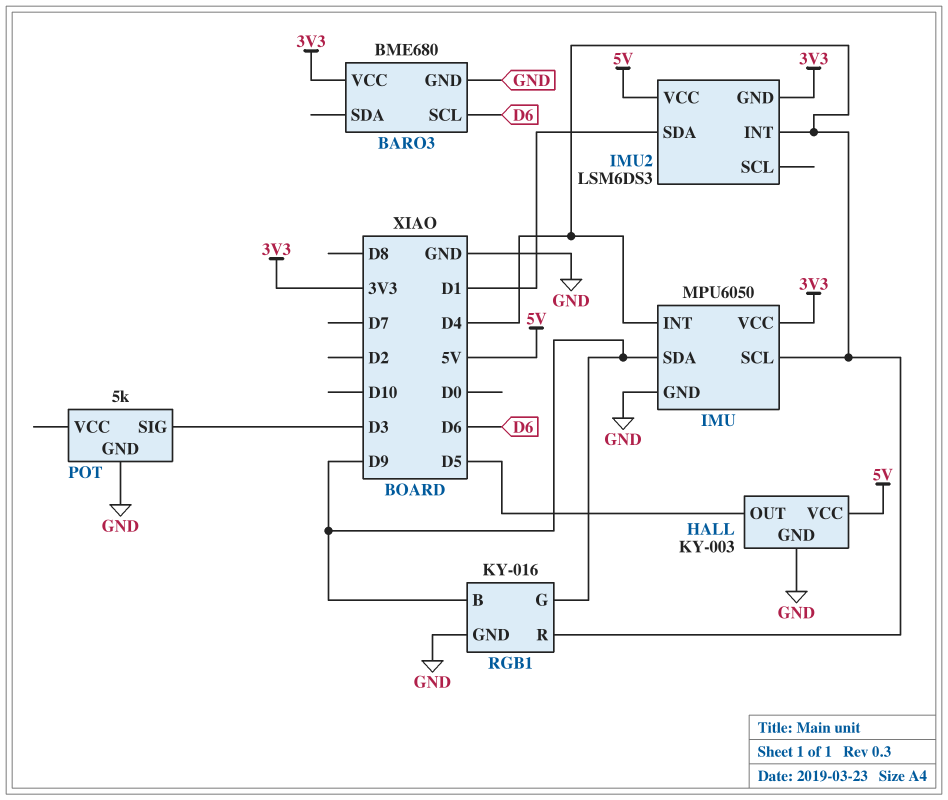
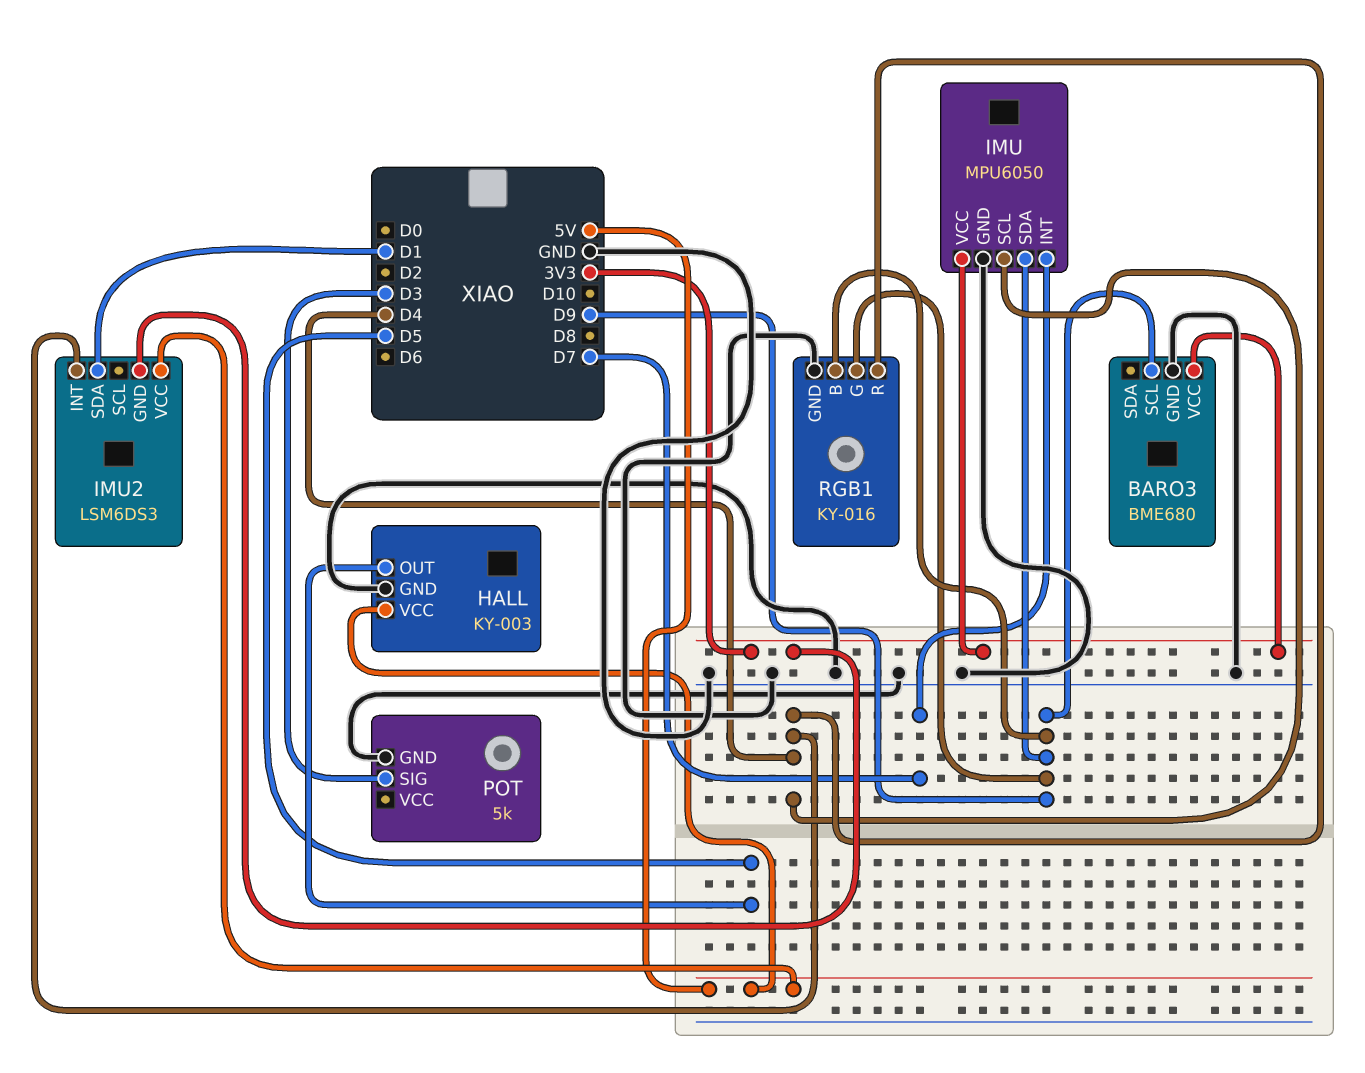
BARO3 pin SCL: D6 -> D9
IMU pin INT: D4 -> D7

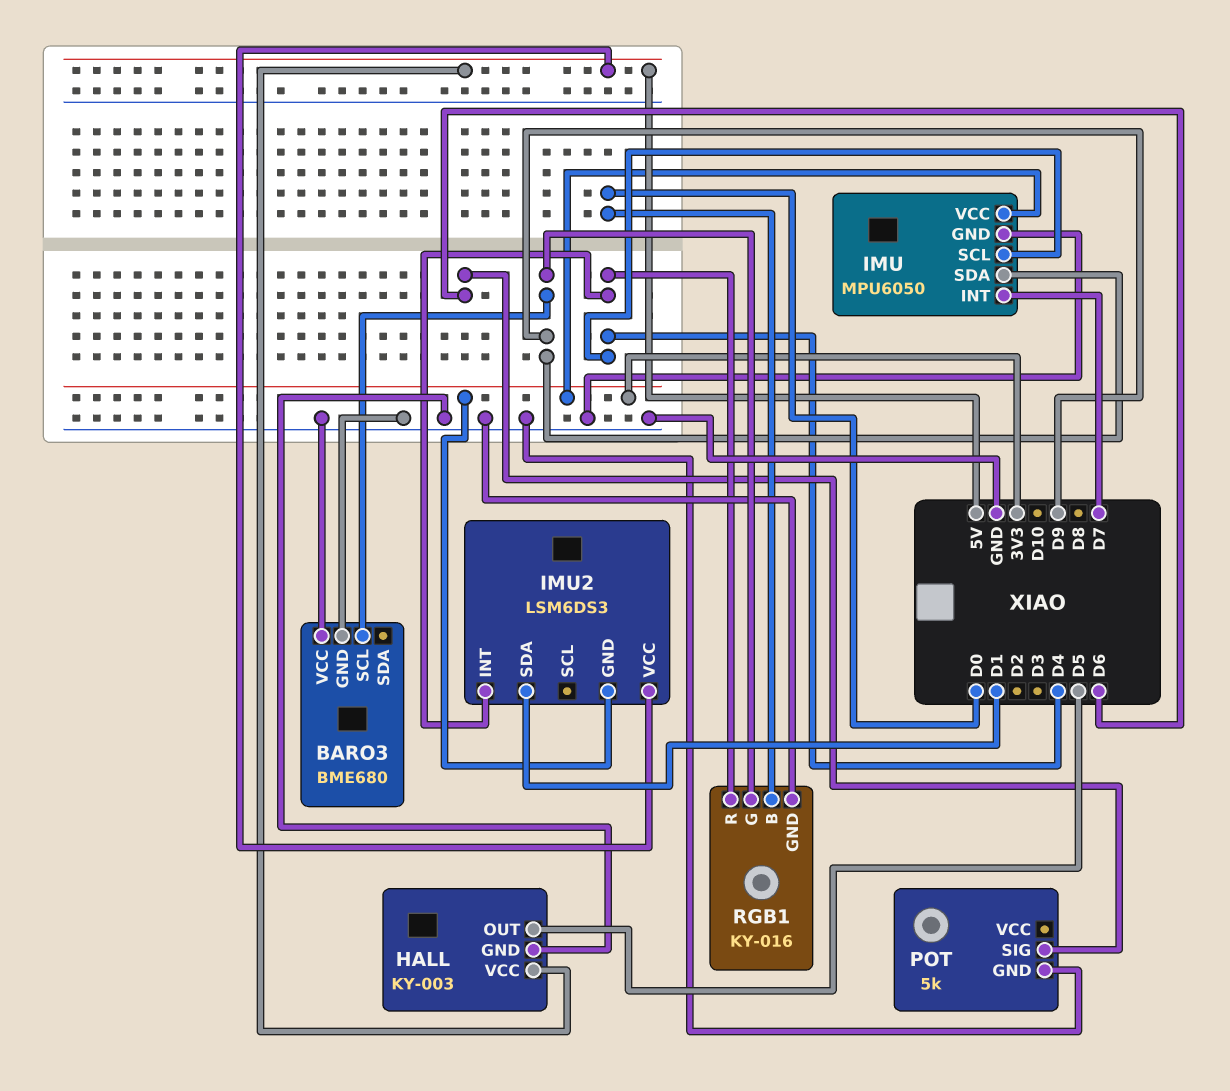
BARO3 pin VCC: 3V3 -> GND
POT pin SIG: D3 -> D6
RGB1 pin B: D9 -> D0

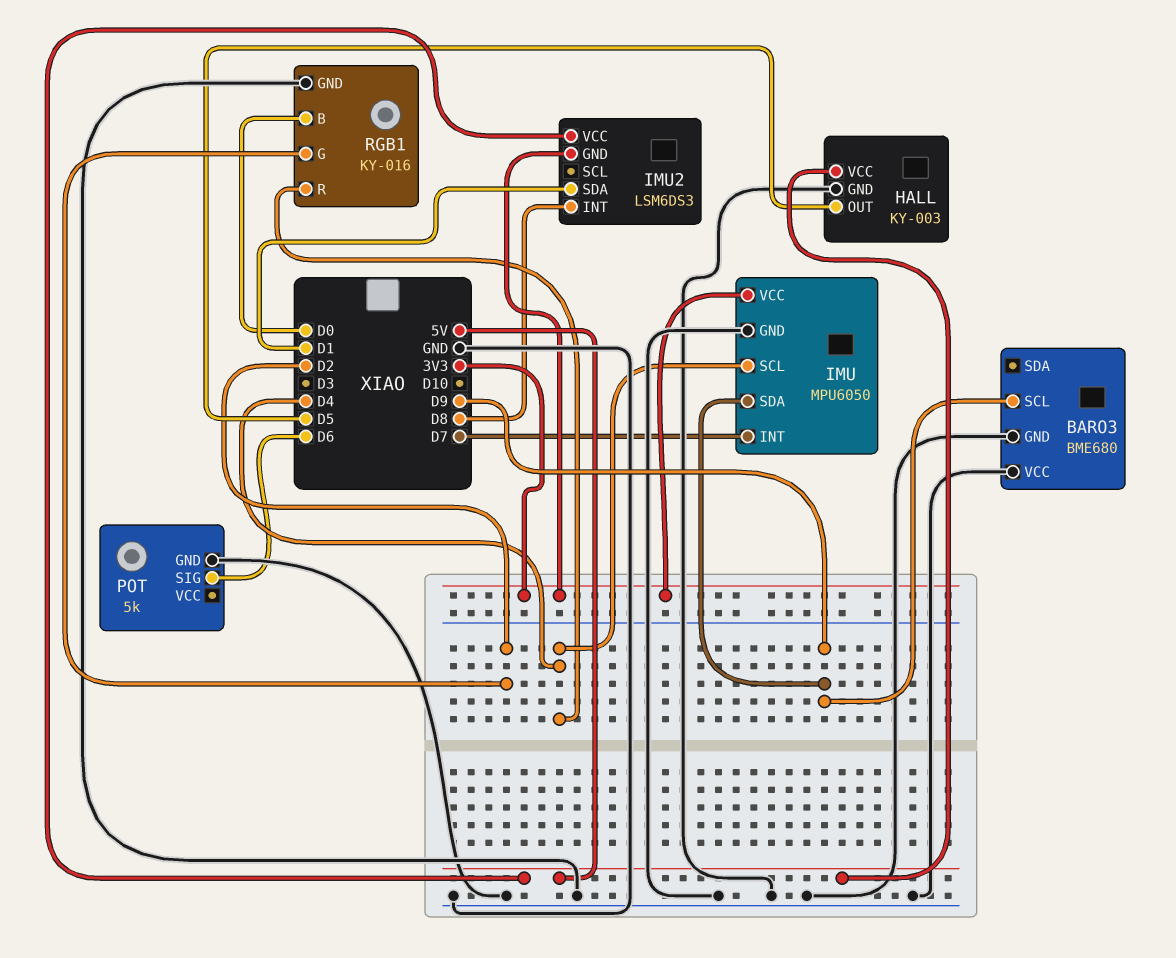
IMU2 pin INT: D4 -> D8
RGB1 pin G: D9 -> D2

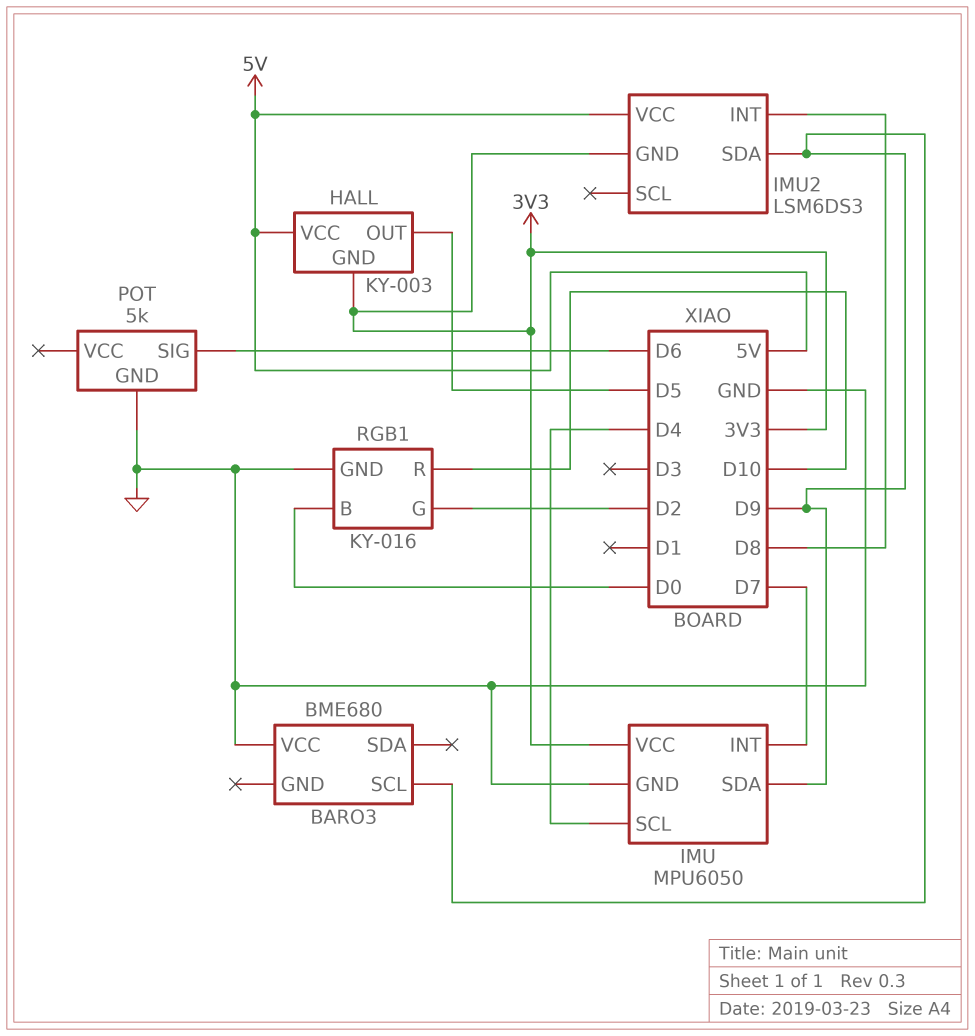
BARO3 pin GND: GND -> none
HALL pin GND: GND -> 3V3
IMU2 pin SDA: D1 -> D9
RGB1 pin R: D4 -> D10

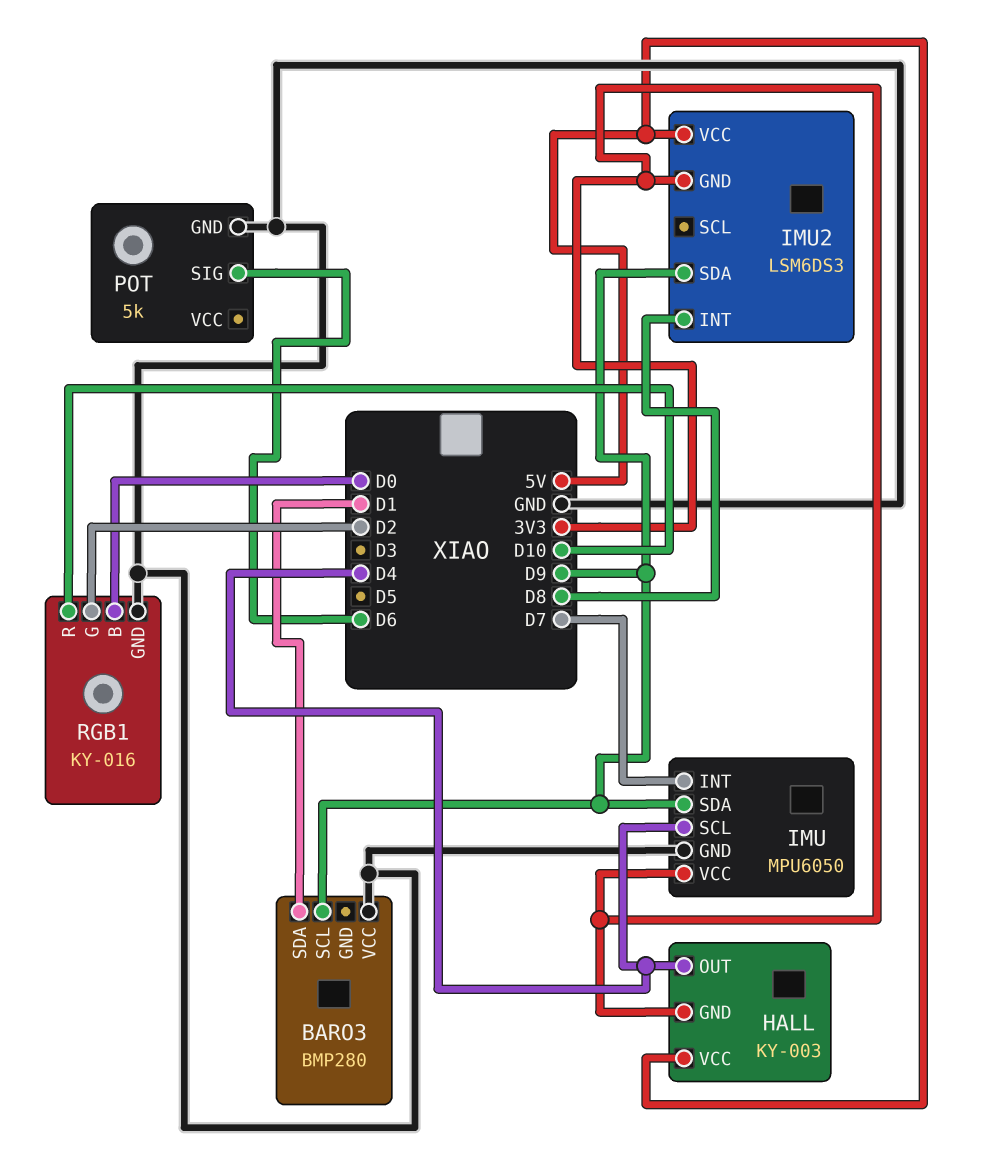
BARO3: BME680 -> BMP280
BARO3 pin SDA: none -> D1
HALL pin OUT: D5 -> D4

